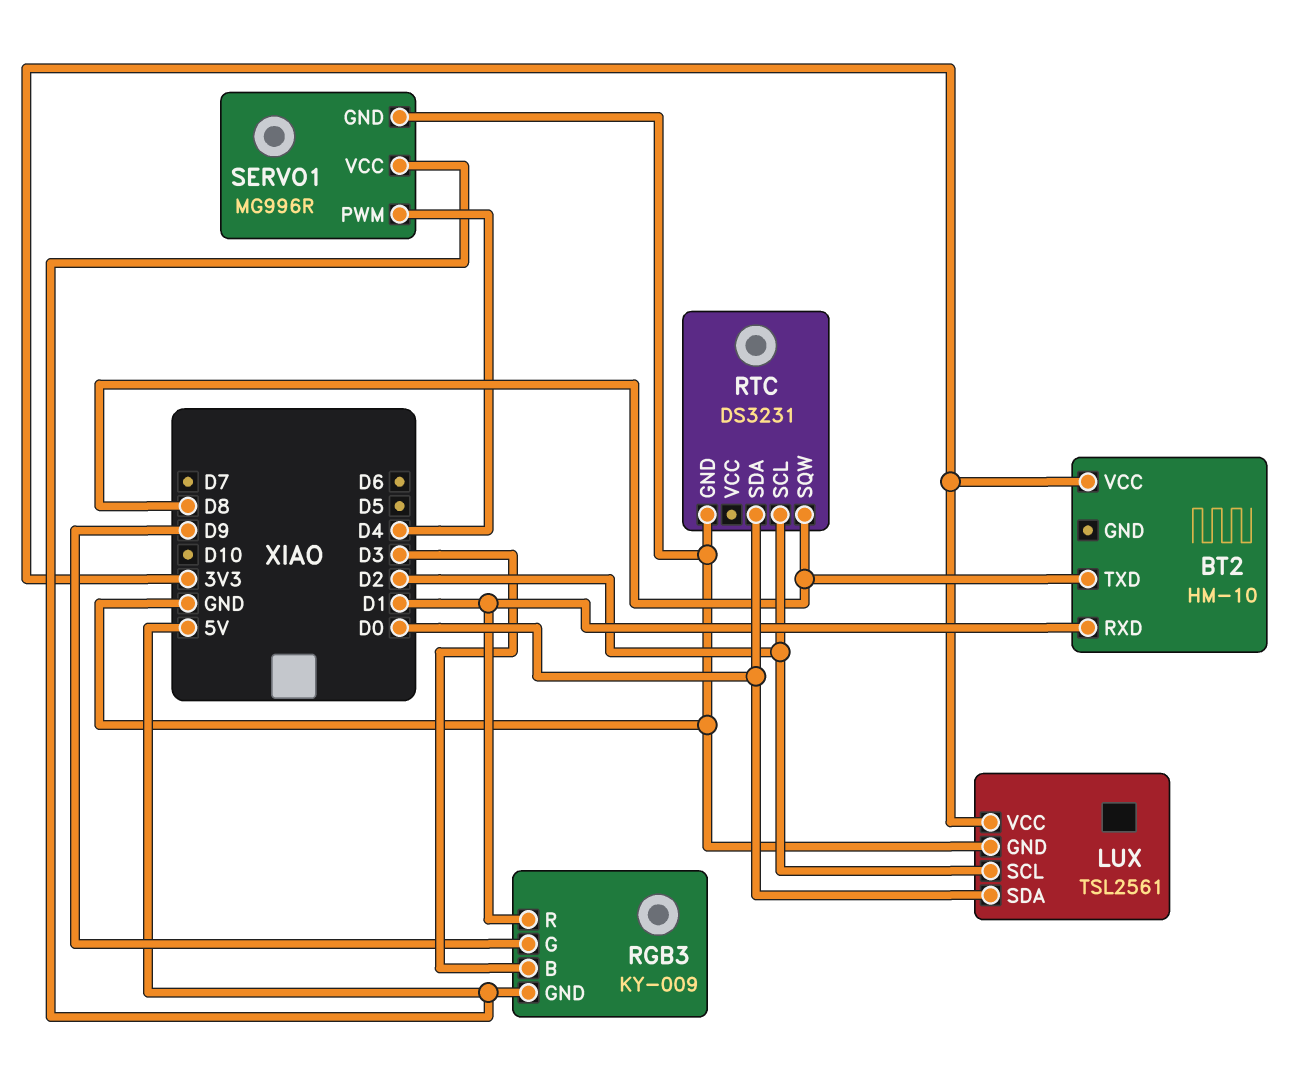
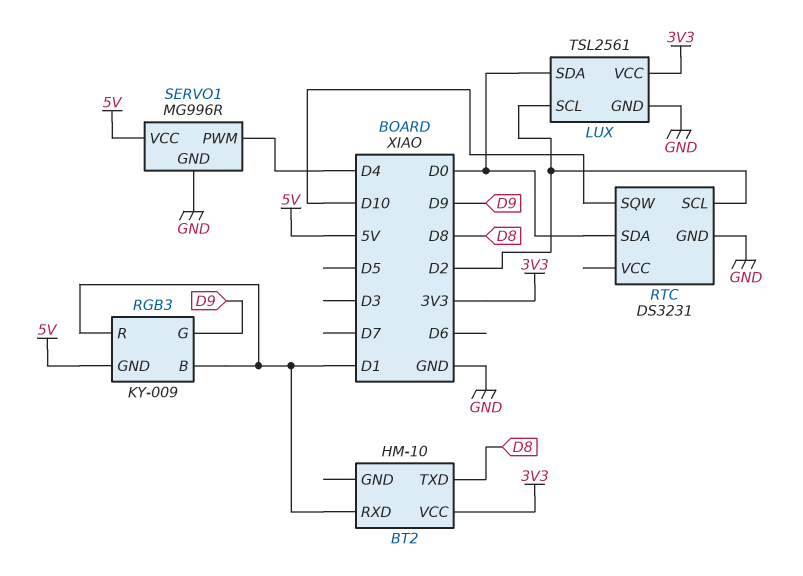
RGB3 pin B: D3 -> D1
RTC pin SQW: D8 -> D10

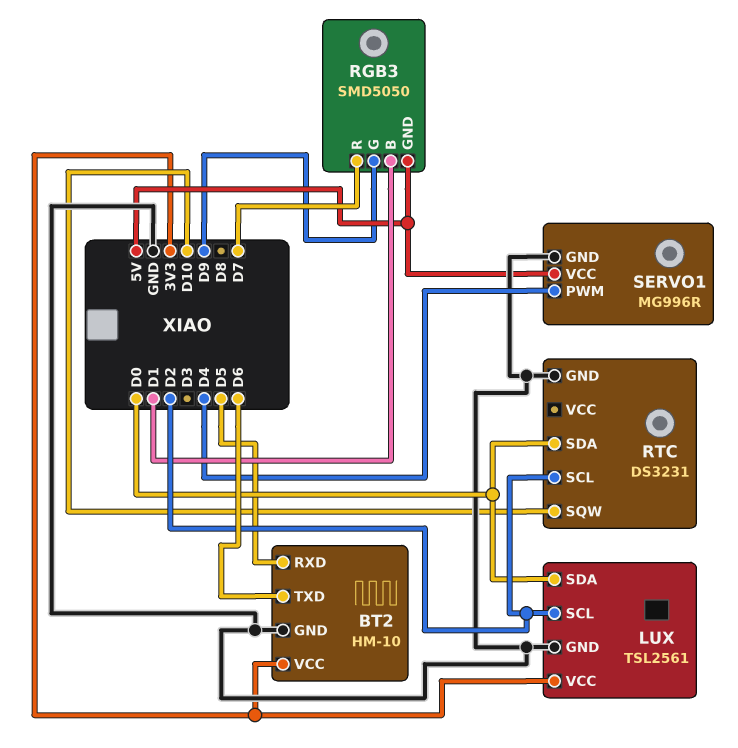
BT2 pin GND: none -> GND
BT2 pin RXD: D1 -> D5
BT2 pin TXD: D8 -> D6
RGB3: KY-009 -> SMD5050
RGB3 pin R: D1 -> D7

